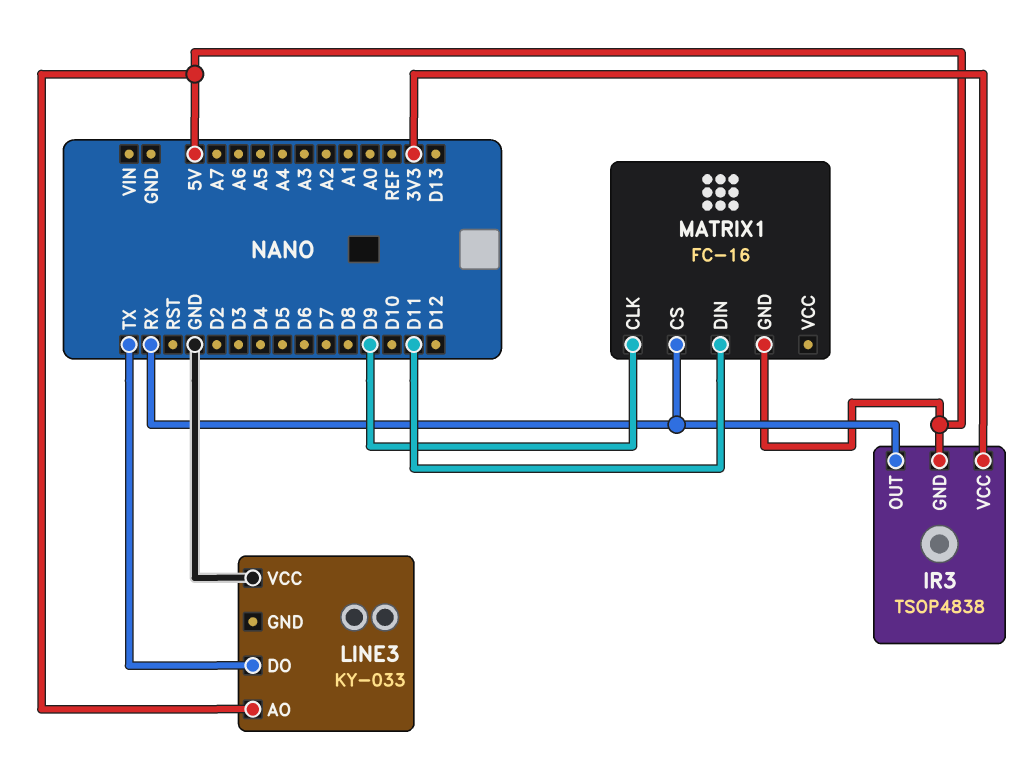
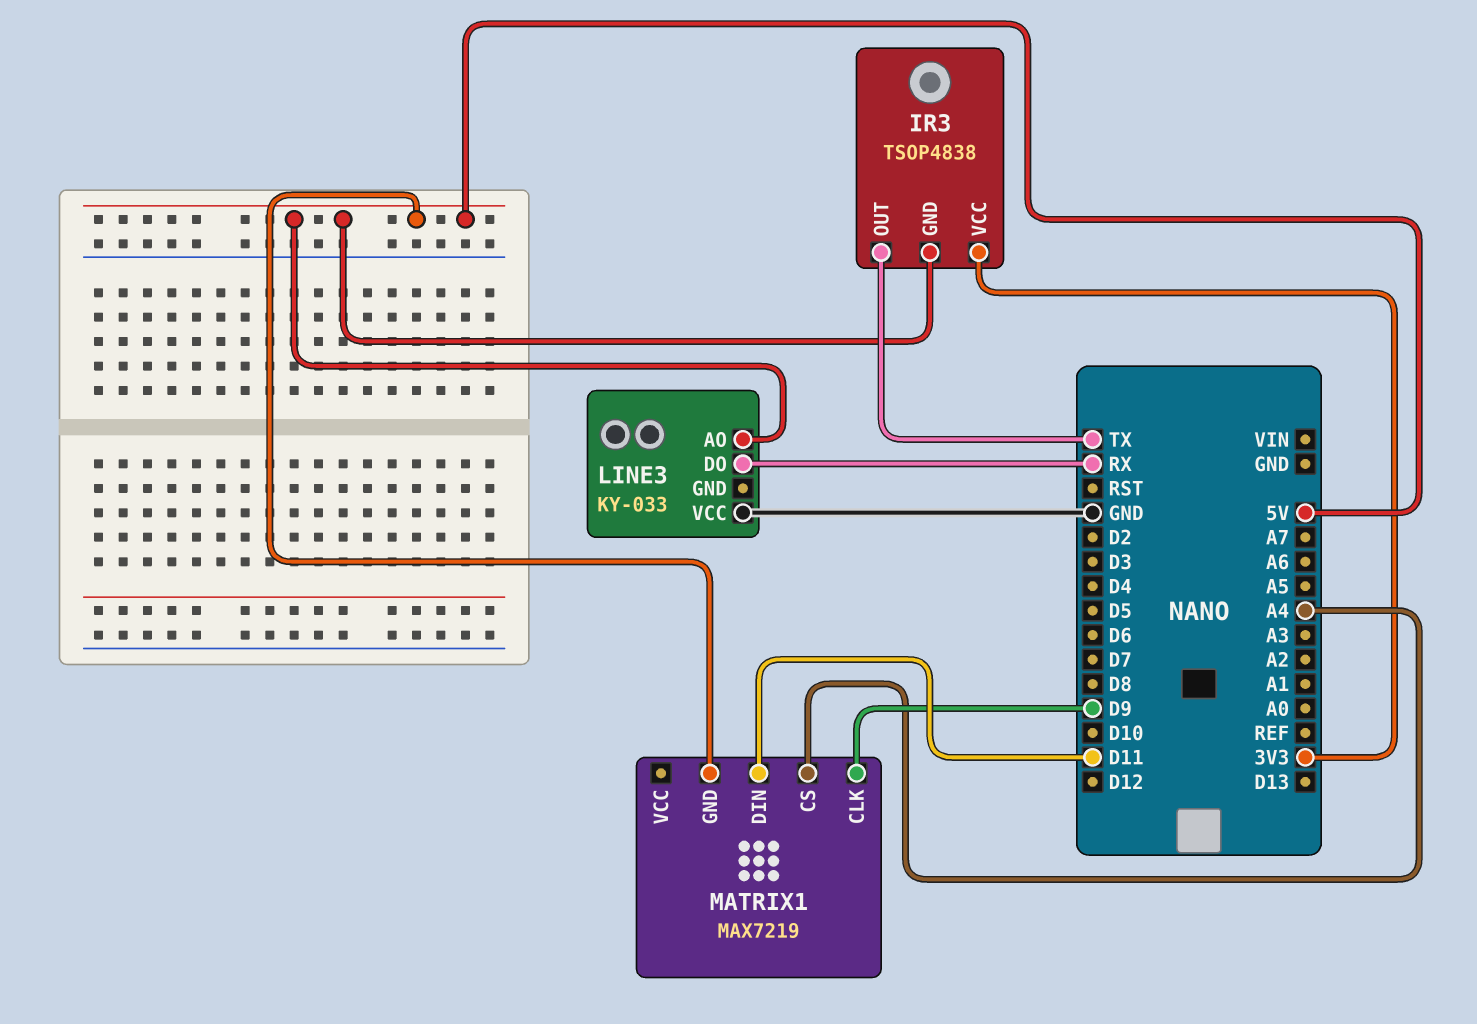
IR3 pin OUT: RX -> TX
LINE3 pin DO: TX -> RX
MATRIX1: FC-16 -> MAX7219
MATRIX1 pin CS: RX -> A4

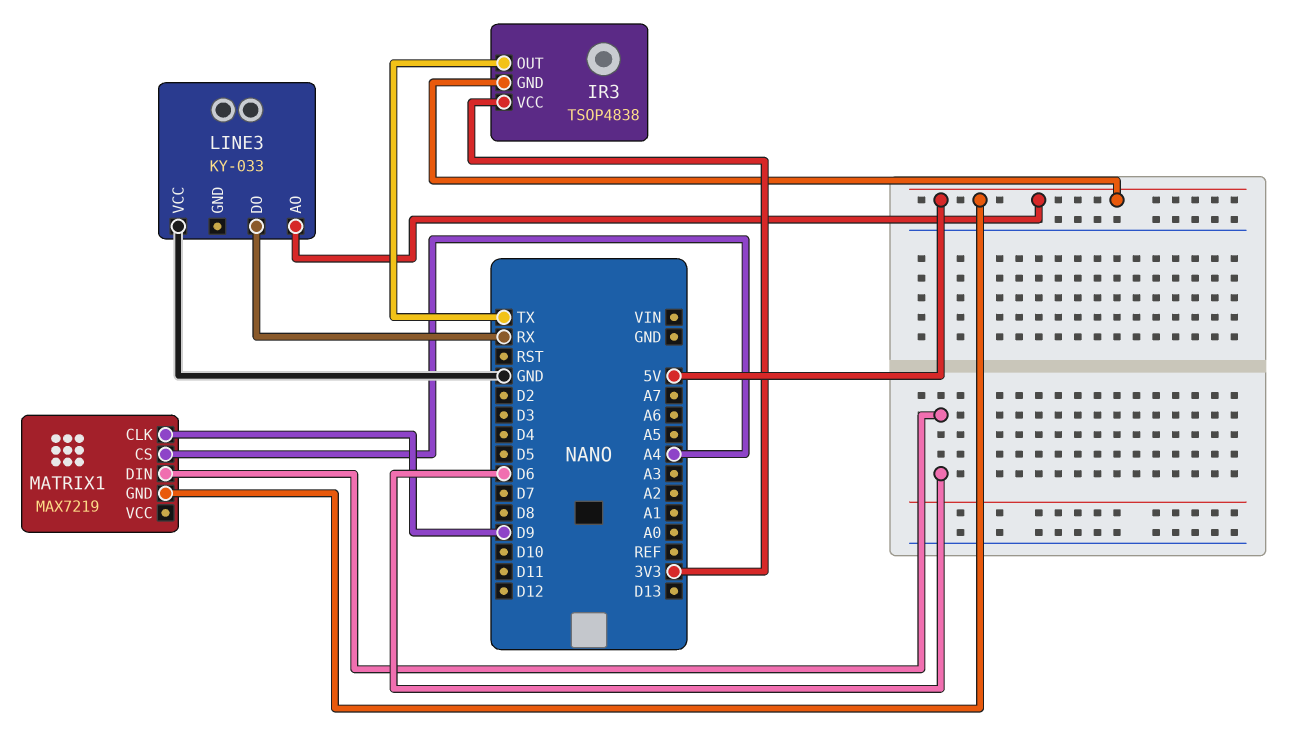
MATRIX1 pin DIN: D11 -> D6

